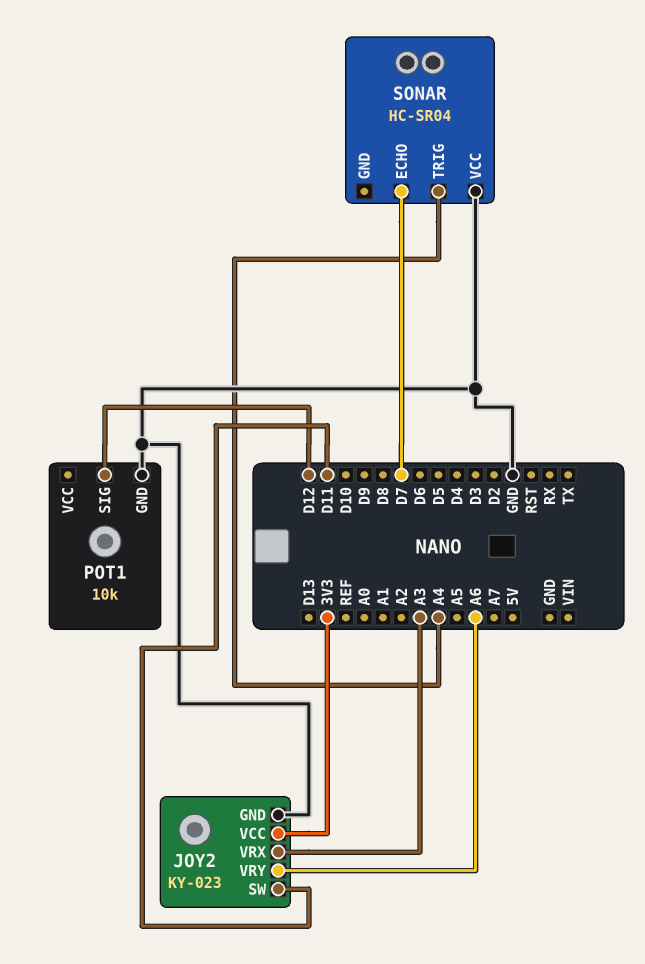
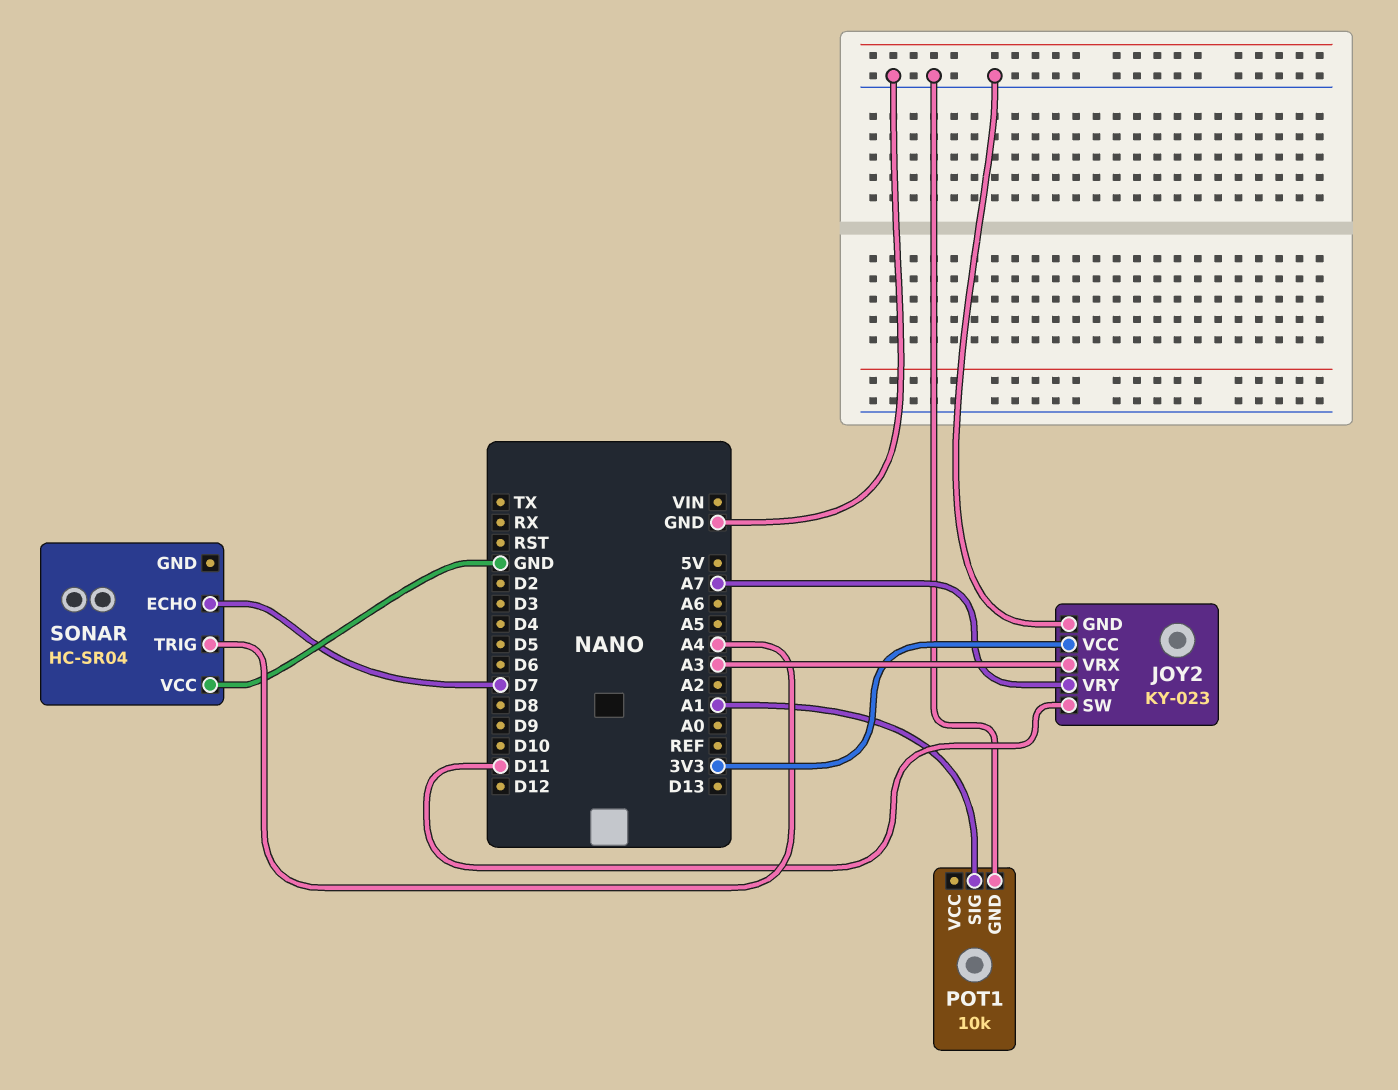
JOY2 pin VRY: A6 -> A7
POT1 pin SIG: D12 -> A1

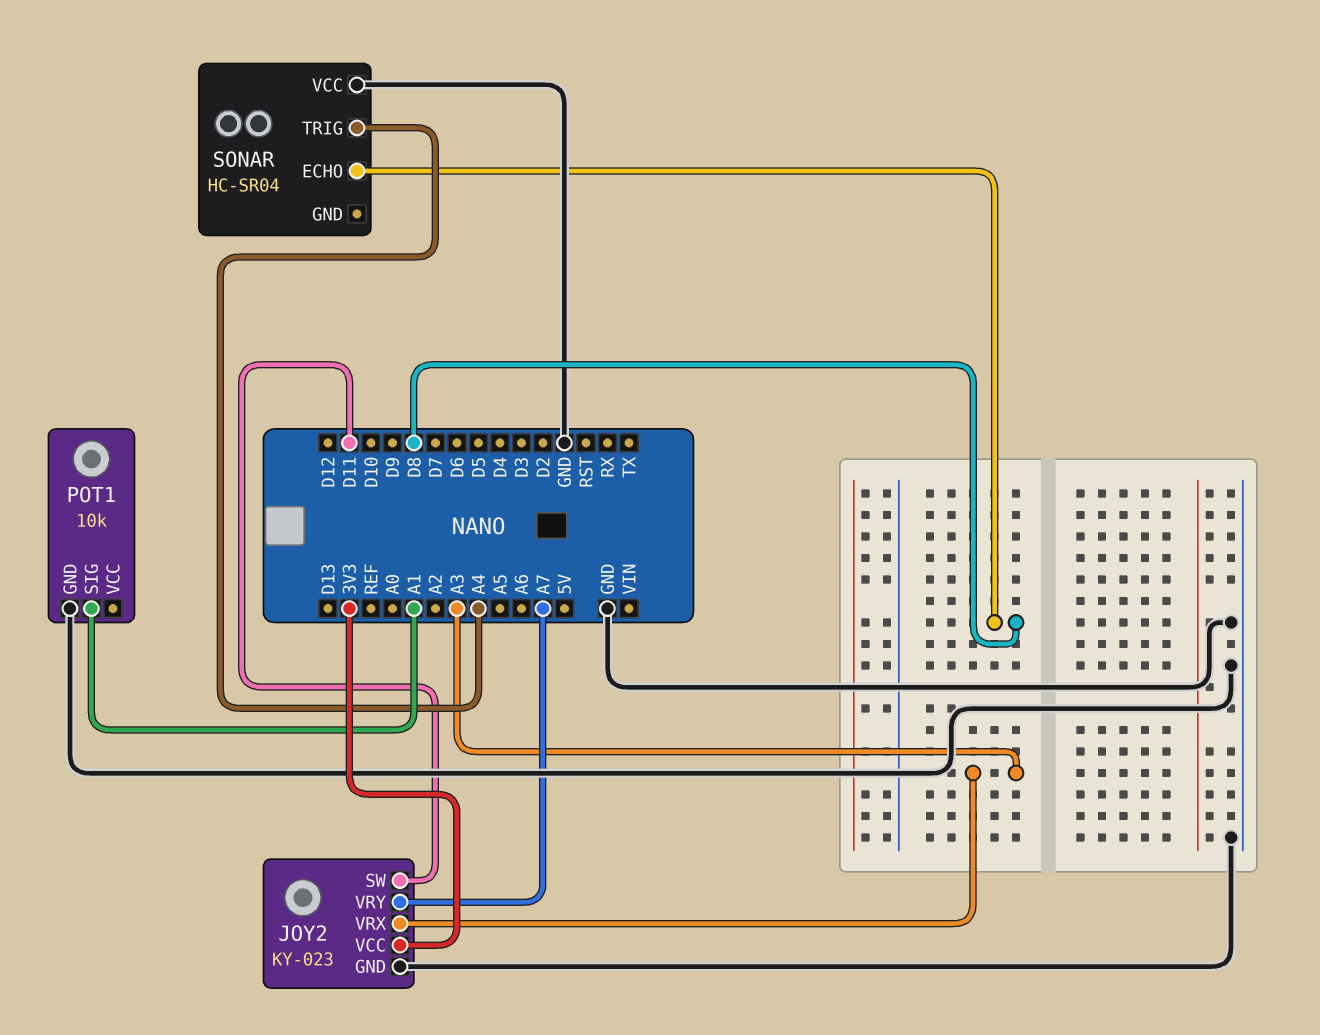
SONAR pin ECHO: D7 -> D8

